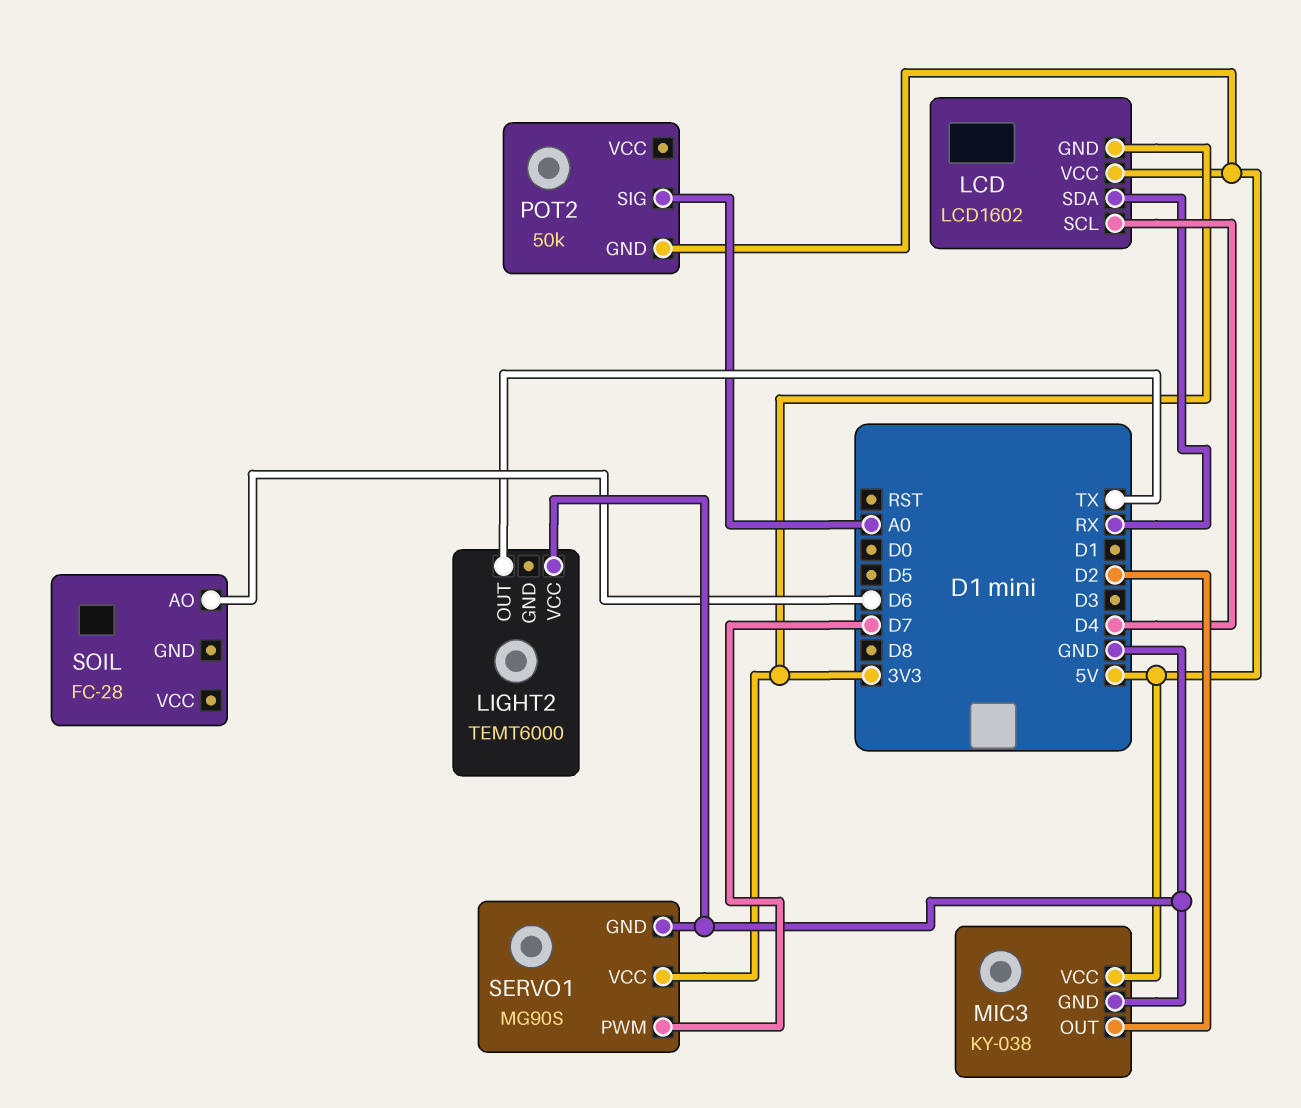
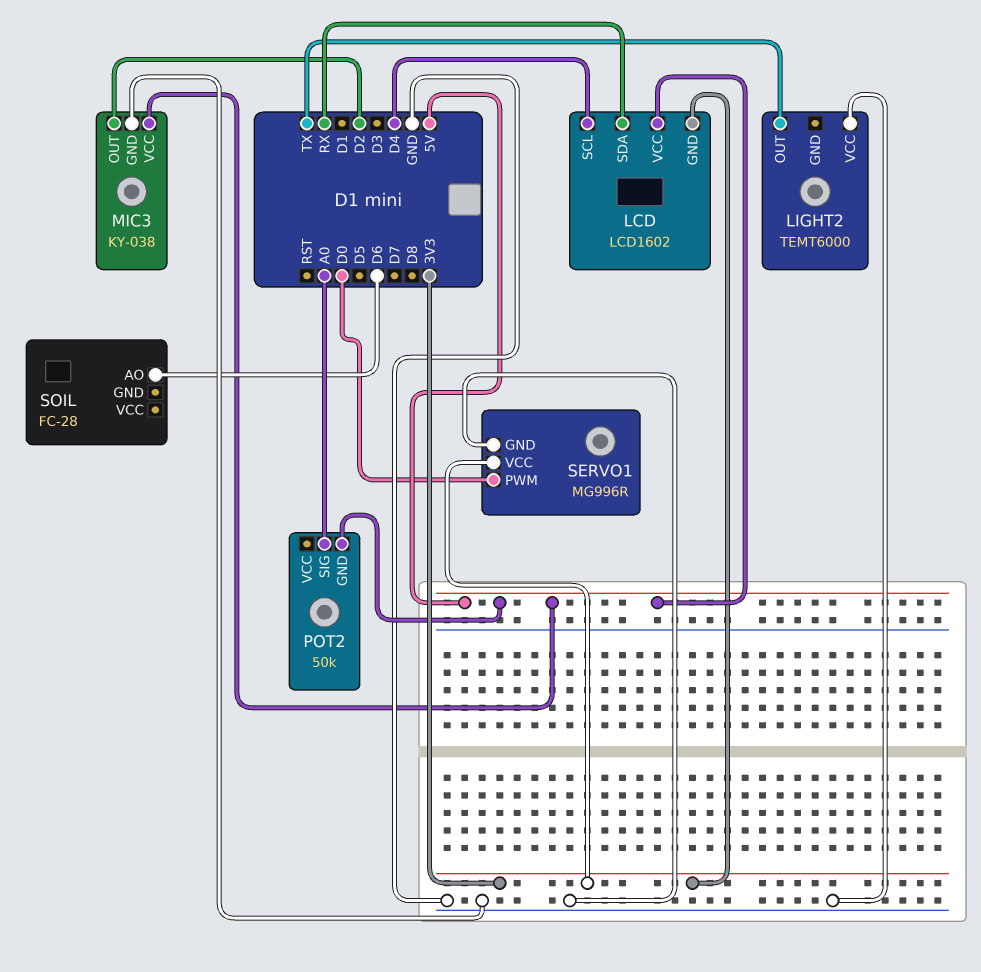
SERVO1: MG90S -> MG996R
SERVO1 pin PWM: D7 -> D0

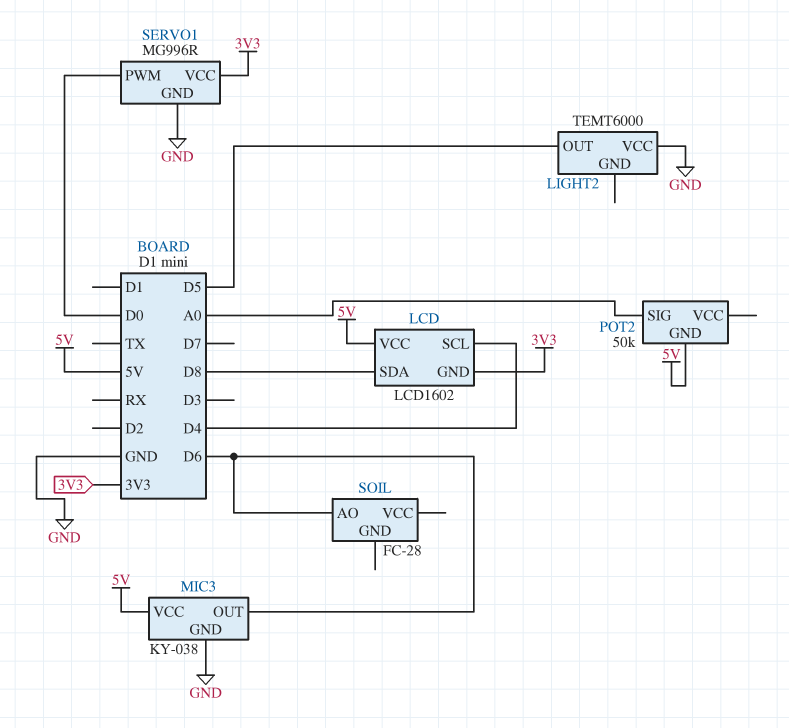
LCD pin SDA: RX -> D8
LIGHT2 pin OUT: TX -> D5
MIC3 pin OUT: D2 -> D6

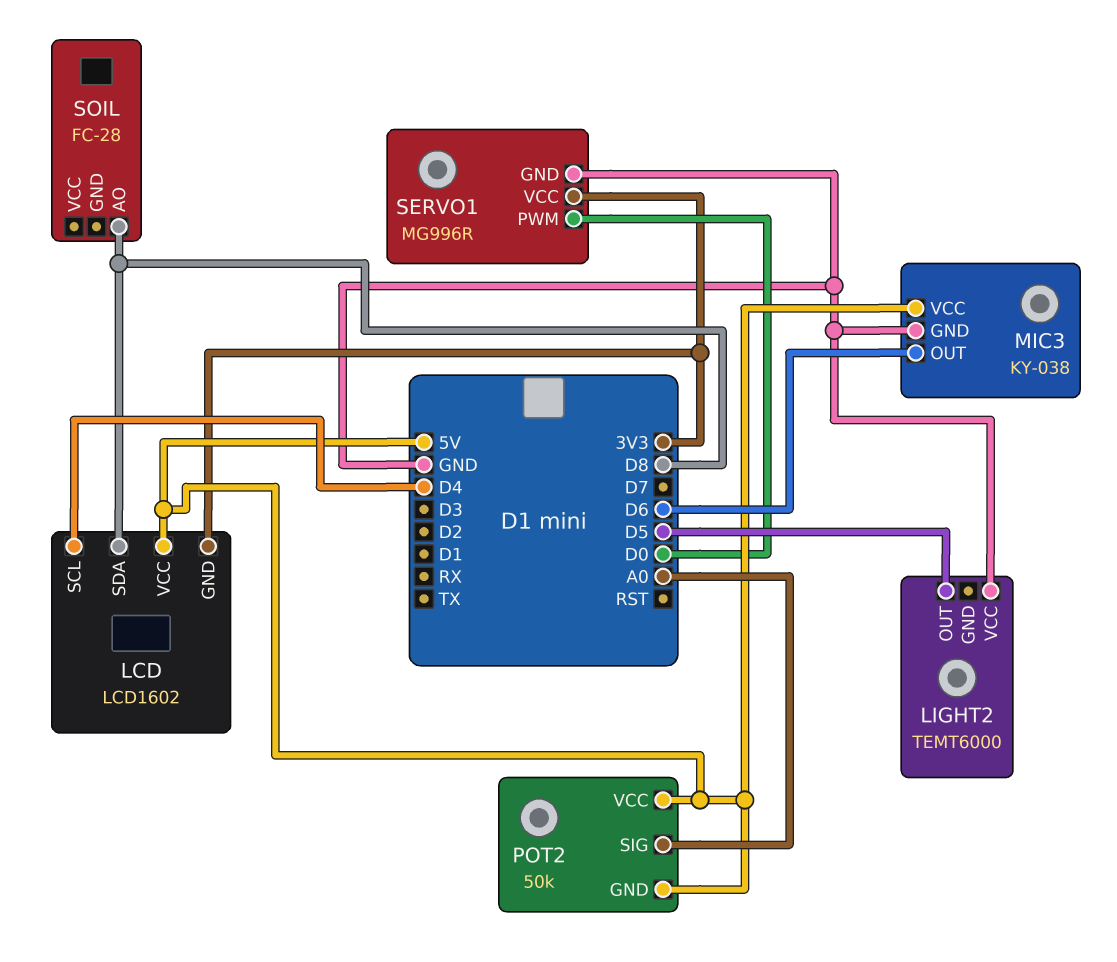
POT2 pin VCC: none -> 5V
SOIL pin AO: D6 -> D8

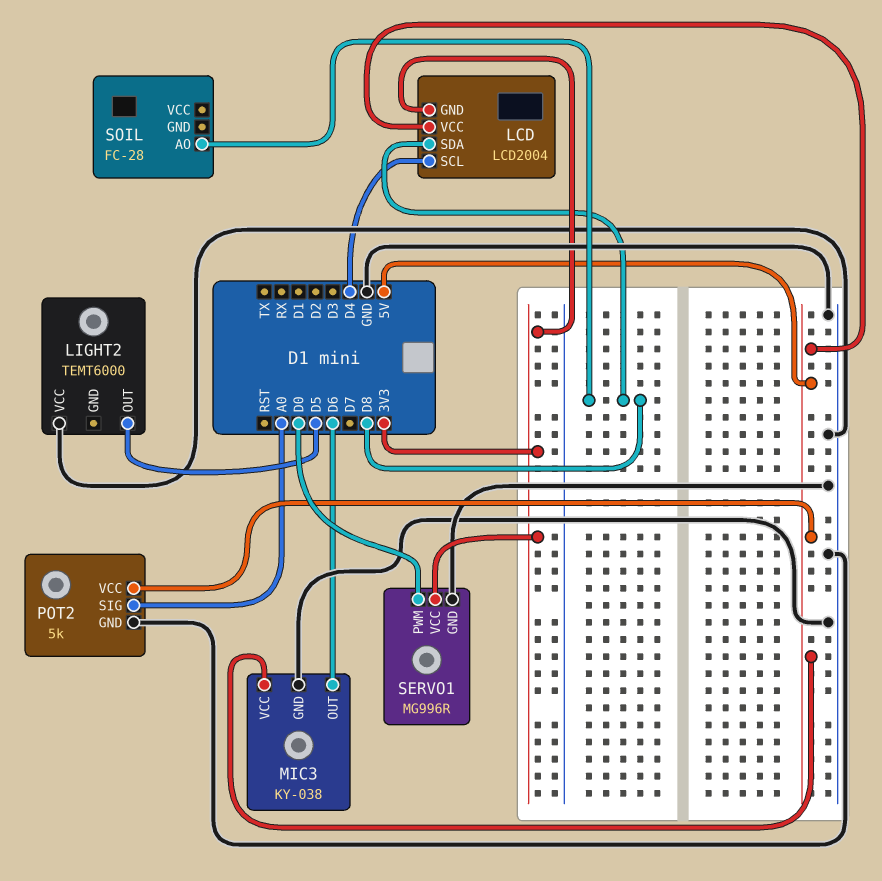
LCD: LCD1602 -> LCD2004
POT2: 50k -> 5k
POT2 pin GND: 5V -> GND

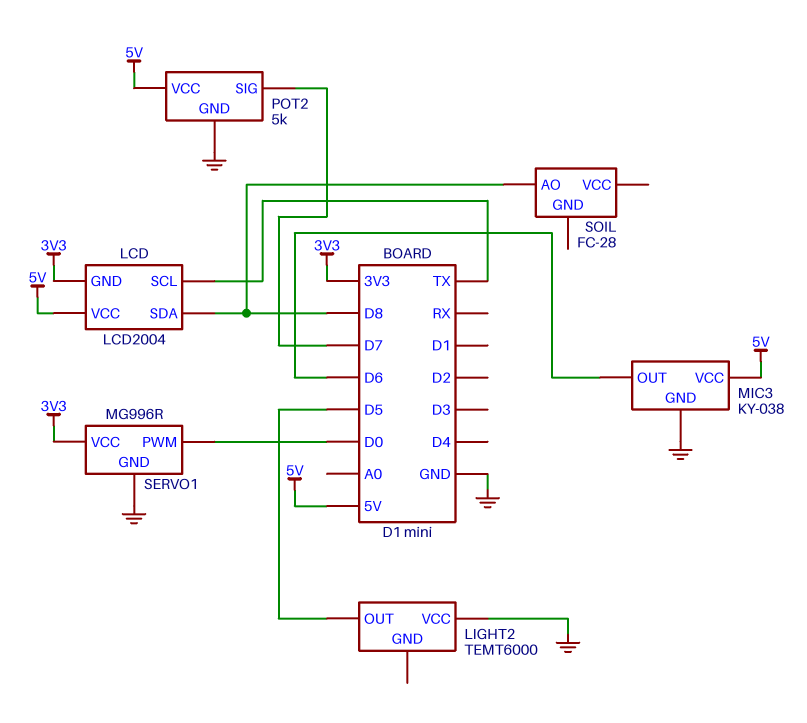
LCD pin SCL: D4 -> TX
POT2 pin SIG: A0 -> D7

